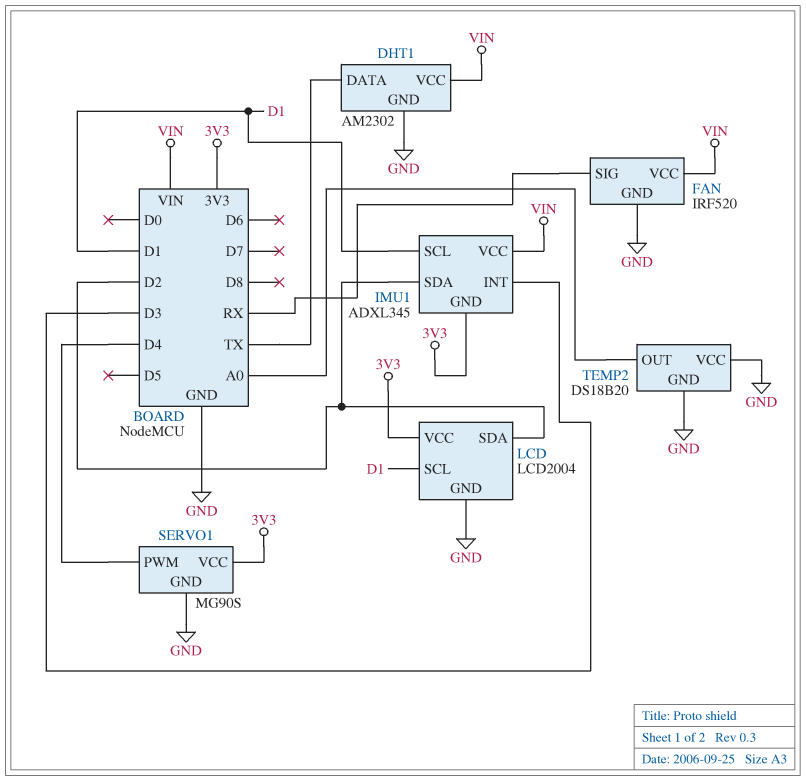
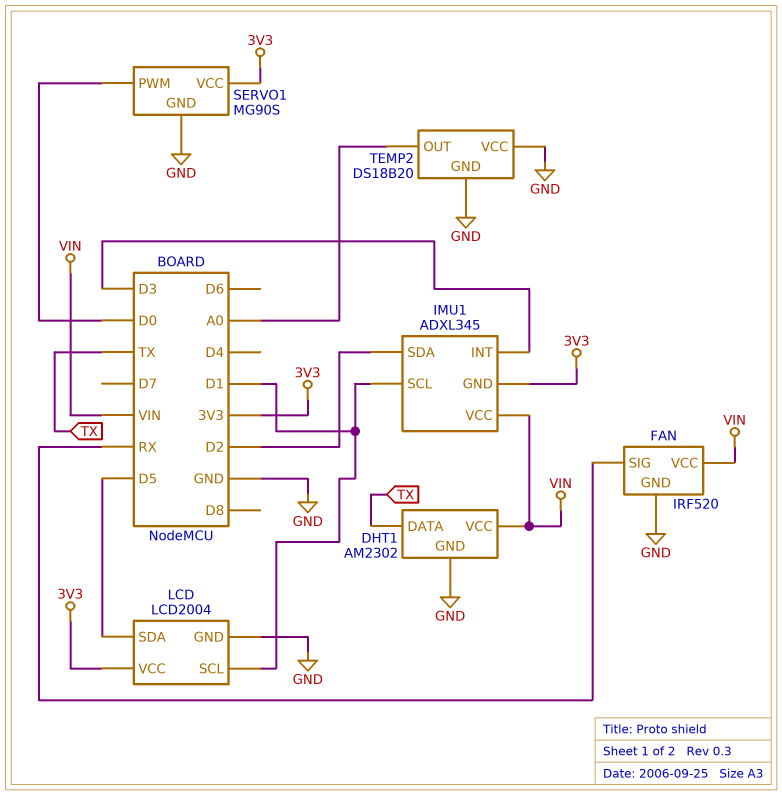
LCD pin SDA: D2 -> D5
SERVO1 pin PWM: D4 -> D0

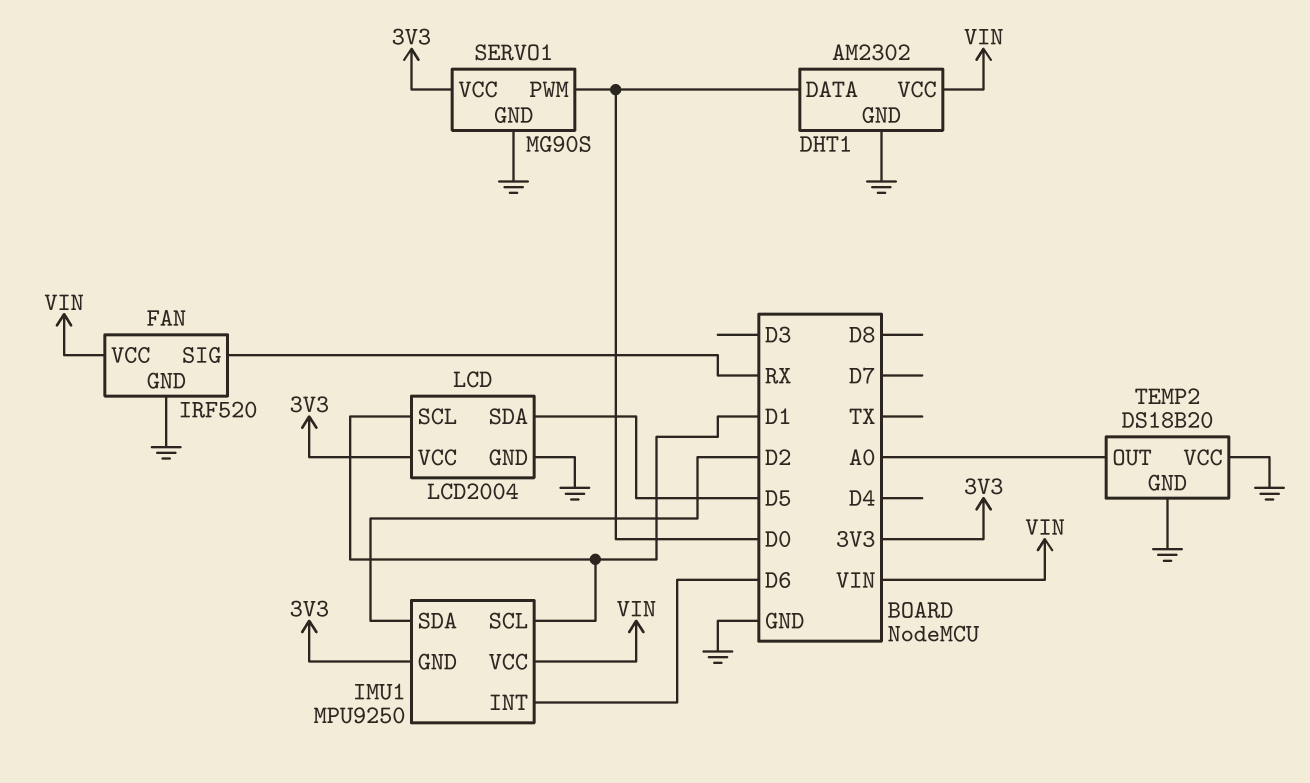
DHT1 pin DATA: TX -> D0
IMU1: ADXL345 -> MPU9250
IMU1 pin INT: D3 -> D6

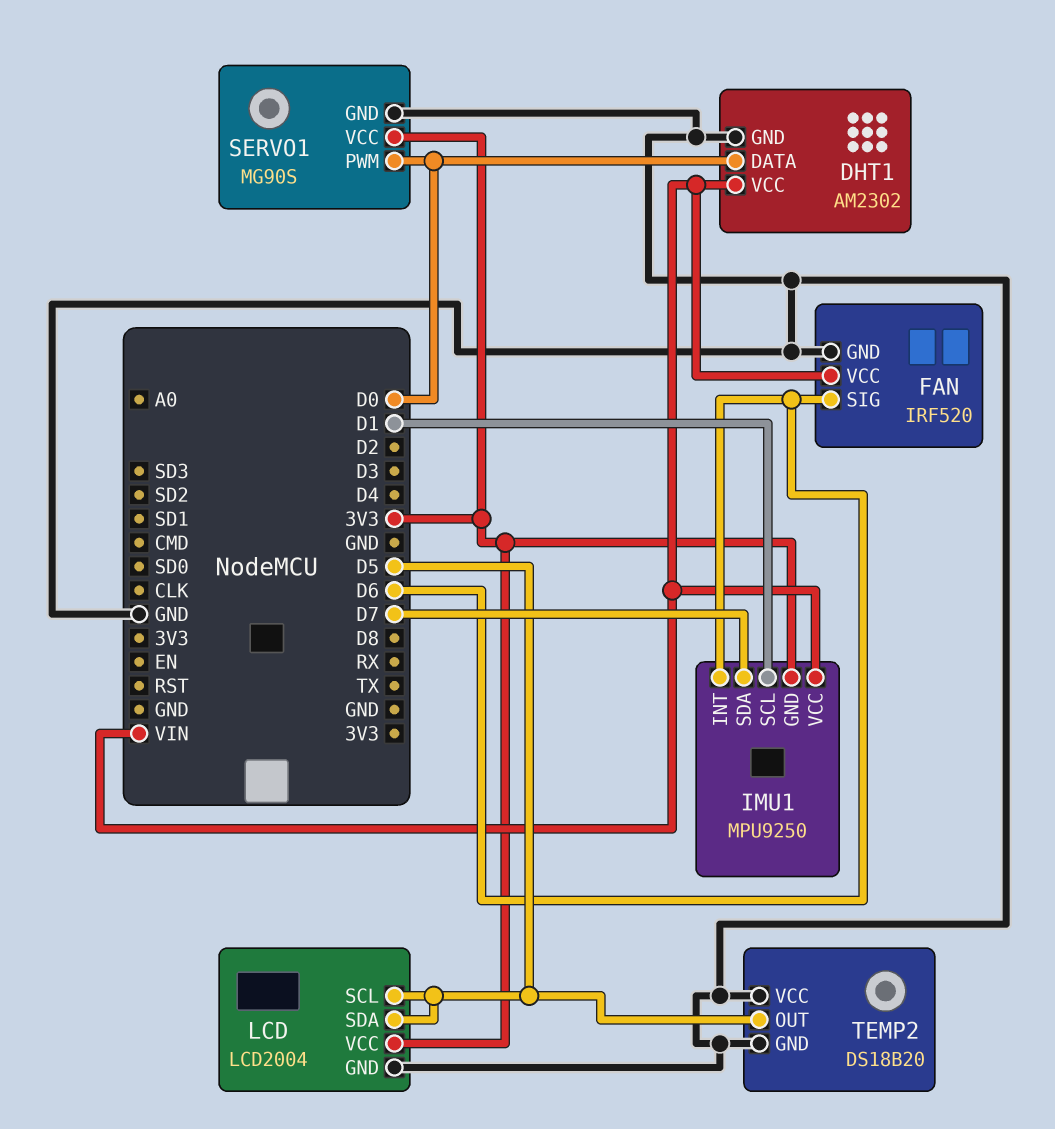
FAN pin SIG: RX -> D6
IMU1 pin SDA: D2 -> D7
LCD pin SCL: D1 -> D5
TEMP2 pin OUT: A0 -> D5

